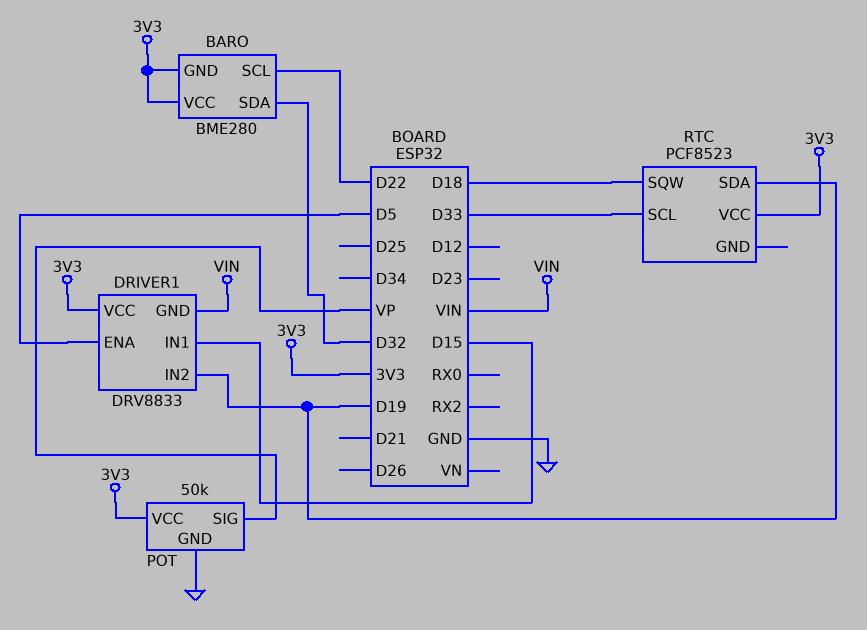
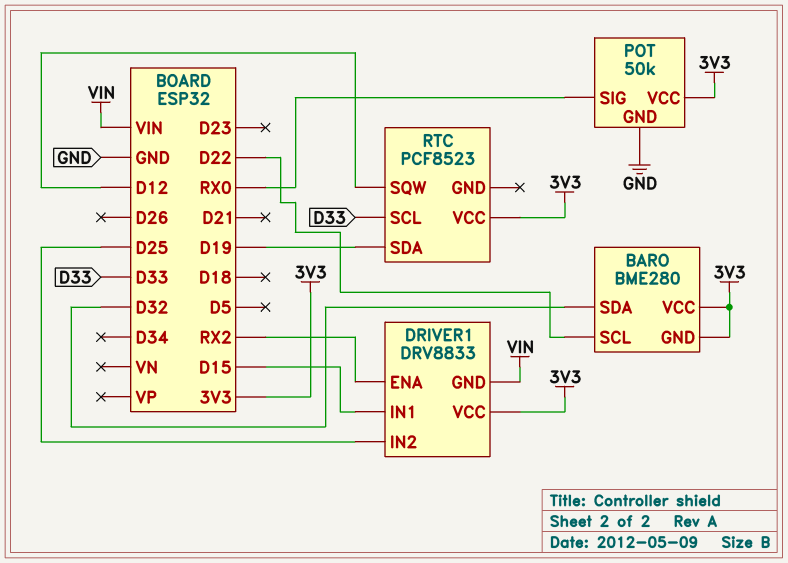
DRIVER1 pin ENA: D5 -> RX2
DRIVER1 pin IN2: D19 -> D25
POT pin SIG: VP -> RX0
RTC pin SQW: D18 -> D12

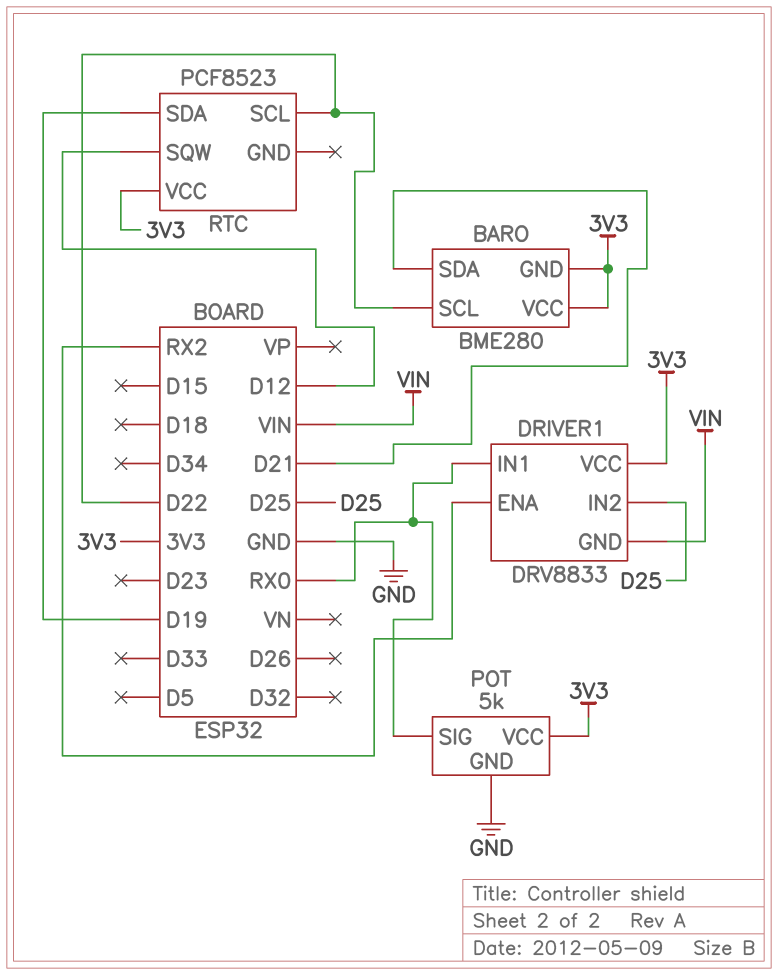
BARO pin SDA: D32 -> D21
DRIVER1 pin IN1: D15 -> RX0
POT: 50k -> 5k
RTC pin SCL: D33 -> D22

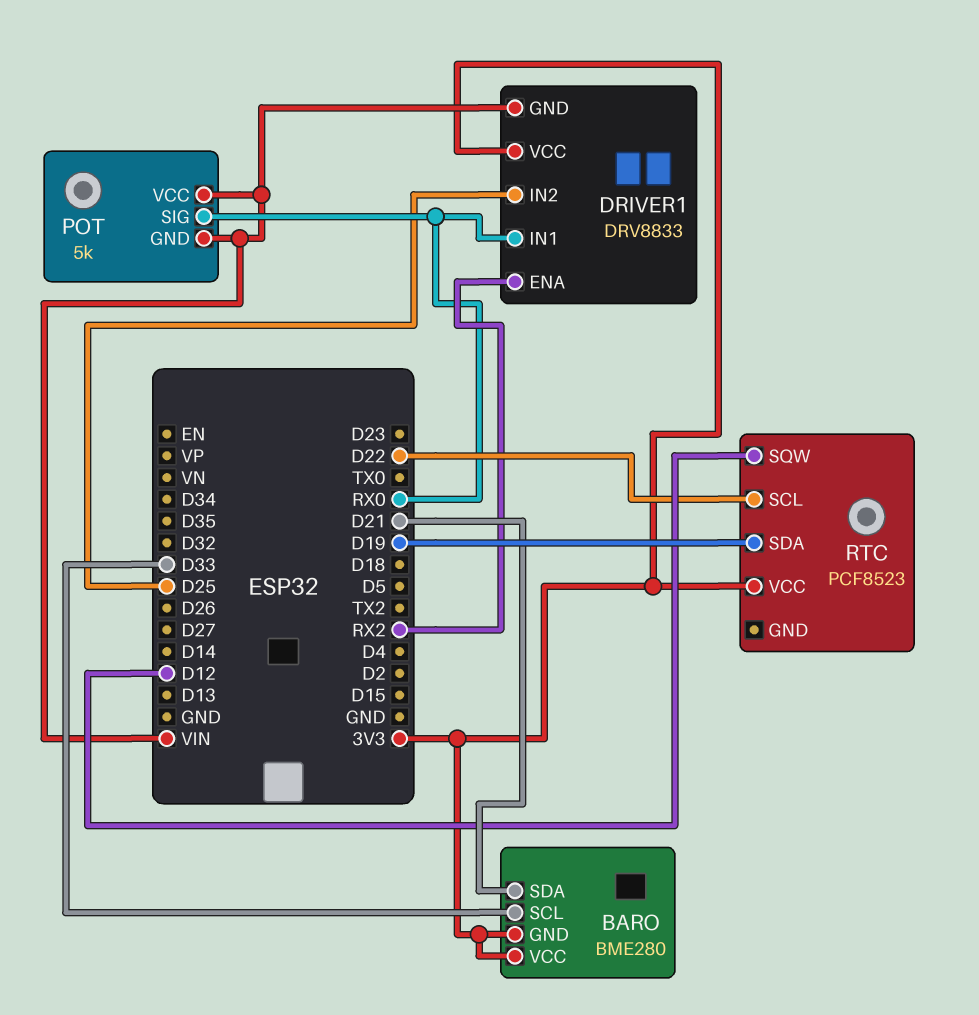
BARO pin SCL: D22 -> D33
POT pin GND: GND -> VIN
POT pin VCC: 3V3 -> VIN

